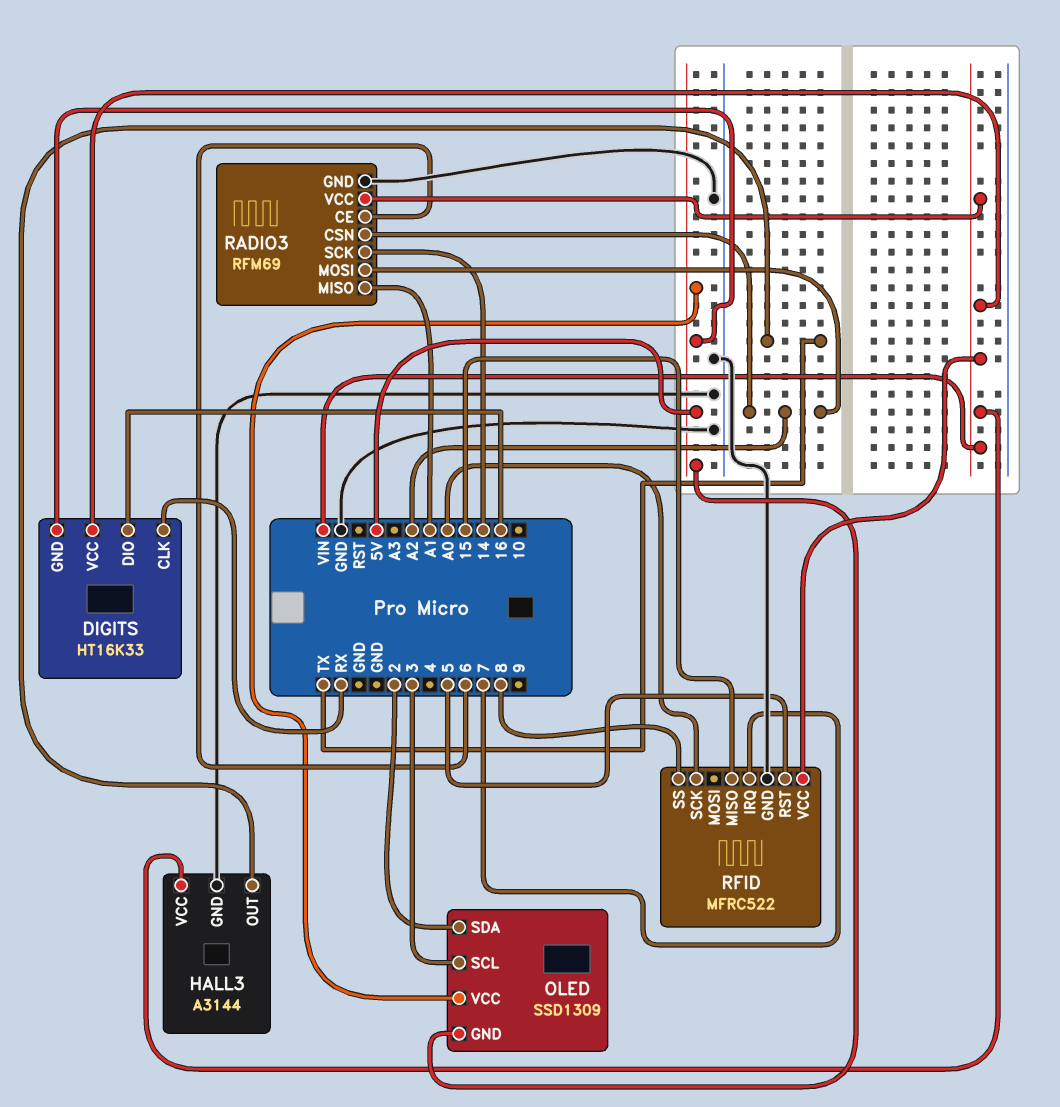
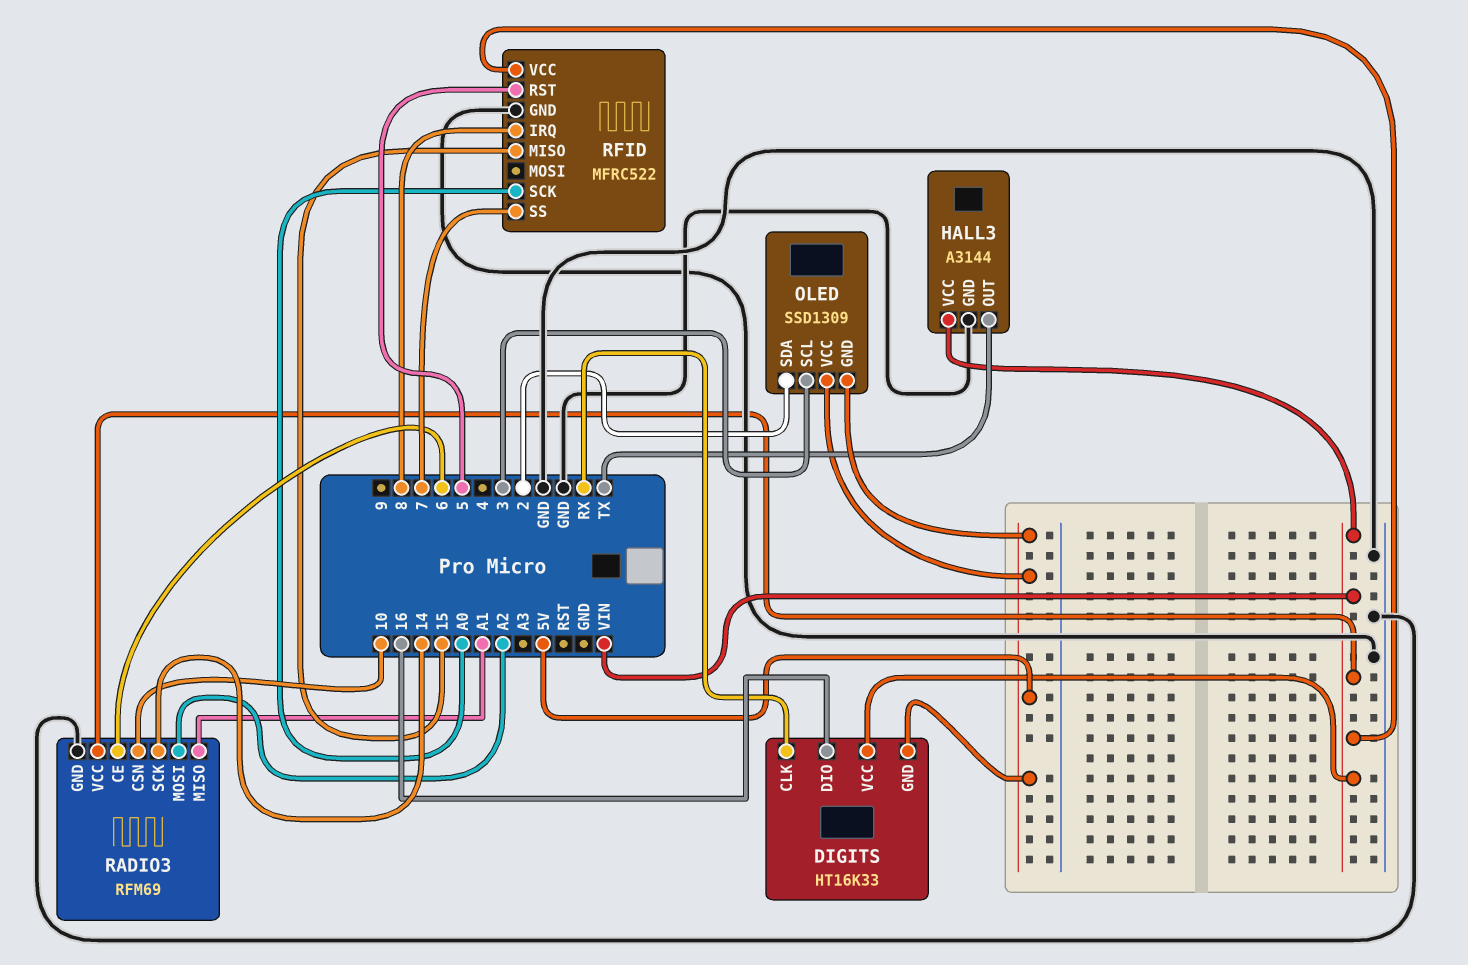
RADIO3 pin CSN: A2 -> 10
RFID pin IRQ: 7 -> 8
RFID pin SS: 8 -> 7

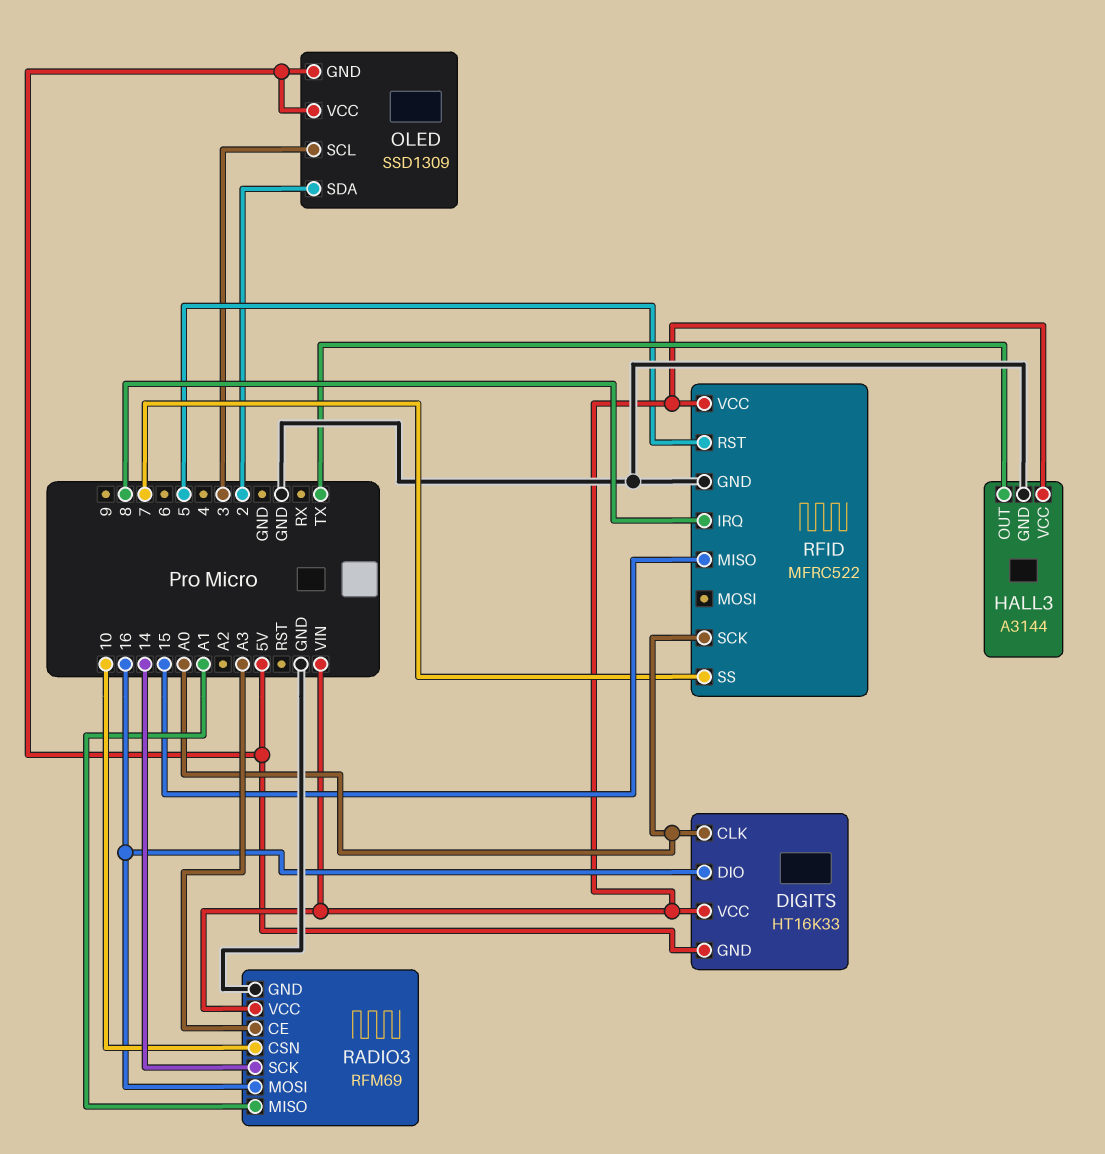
DIGITS pin CLK: RX -> A0
RADIO3 pin CE: 6 -> A3
RADIO3 pin MOSI: A2 -> 16

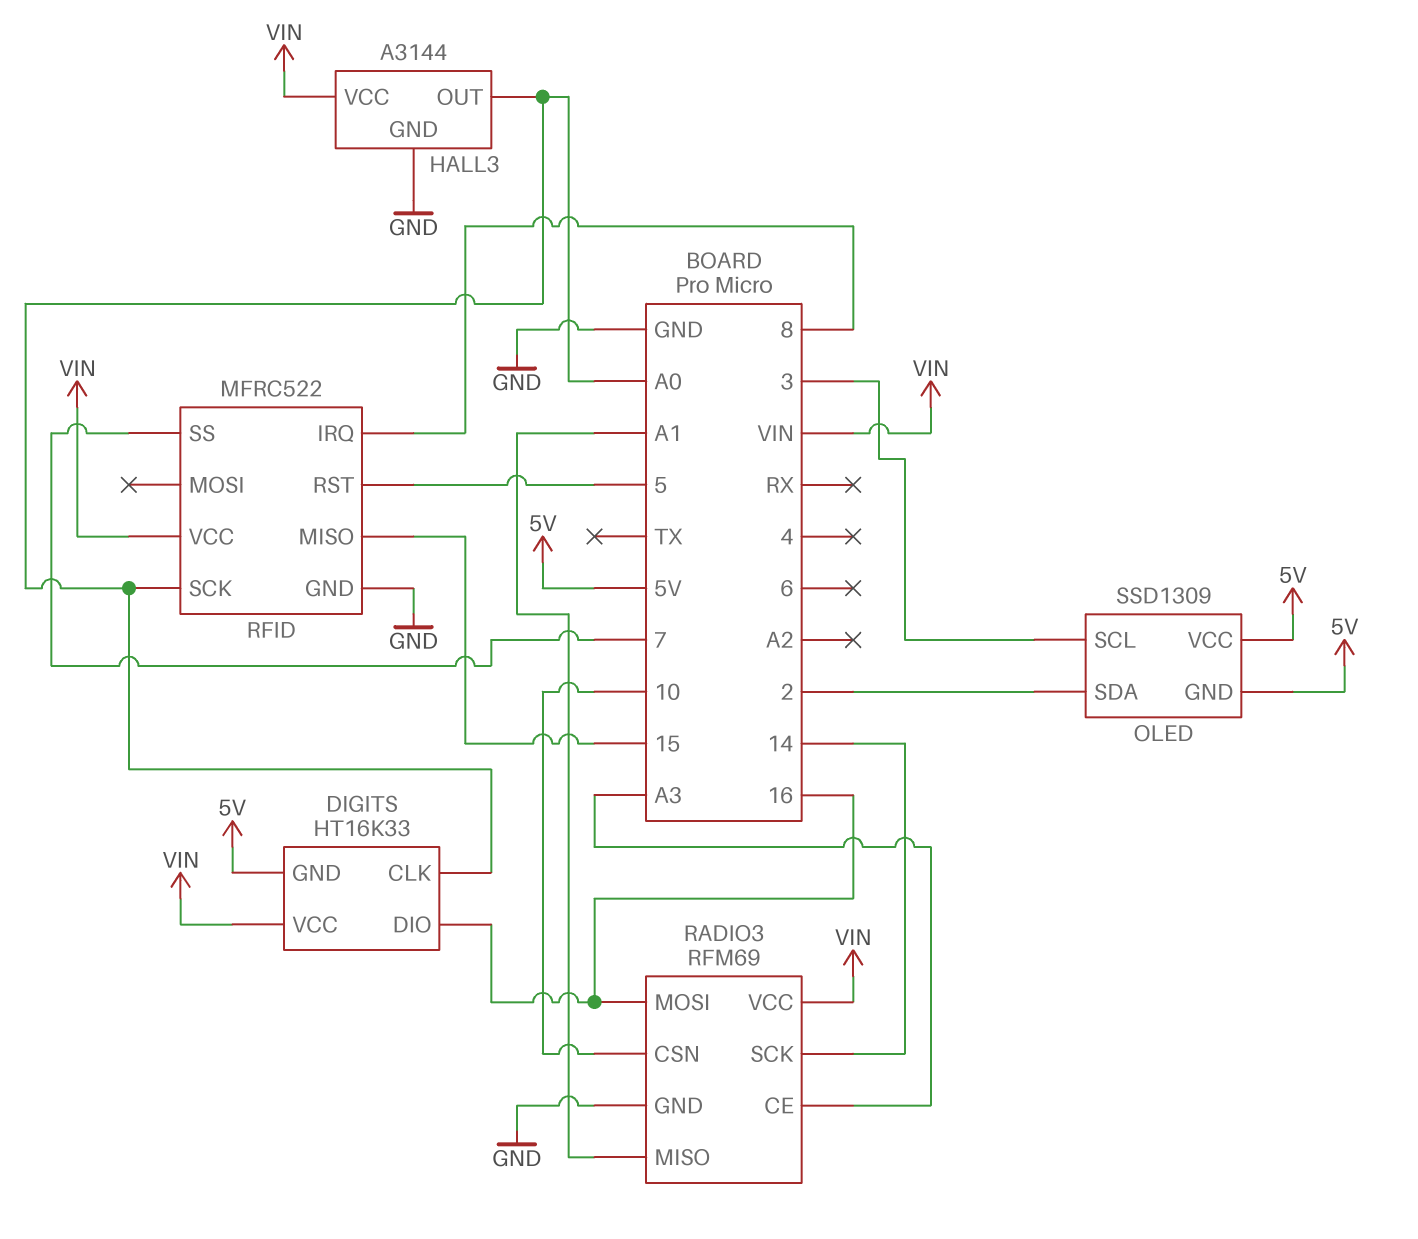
HALL3 pin OUT: TX -> A0

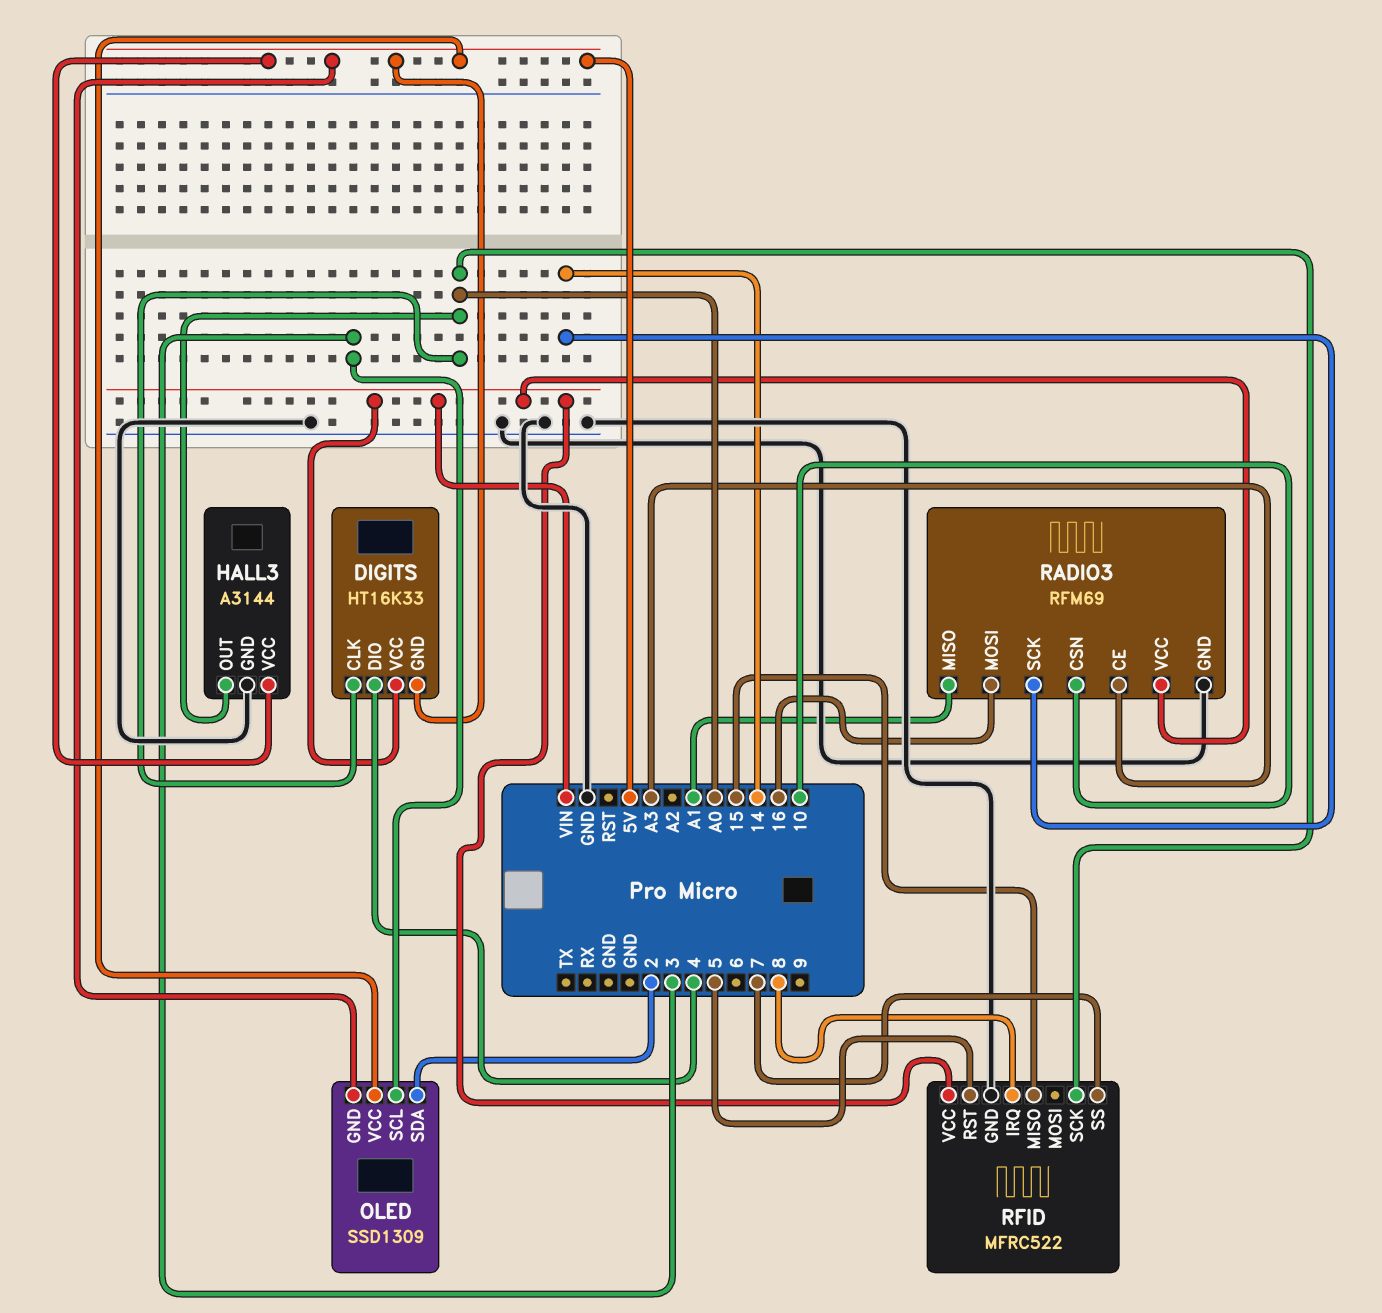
DIGITS pin DIO: 16 -> 4
HALL3 pin VCC: VIN -> 5V

